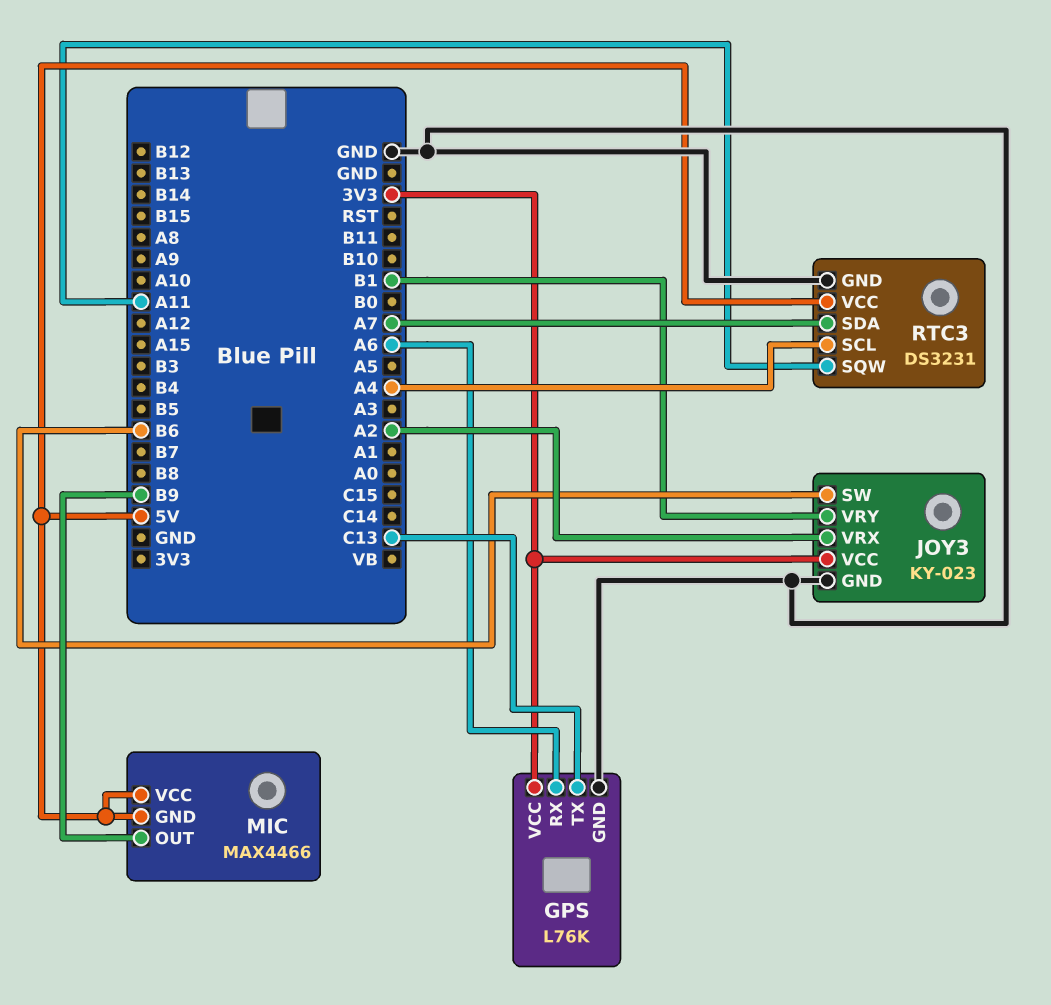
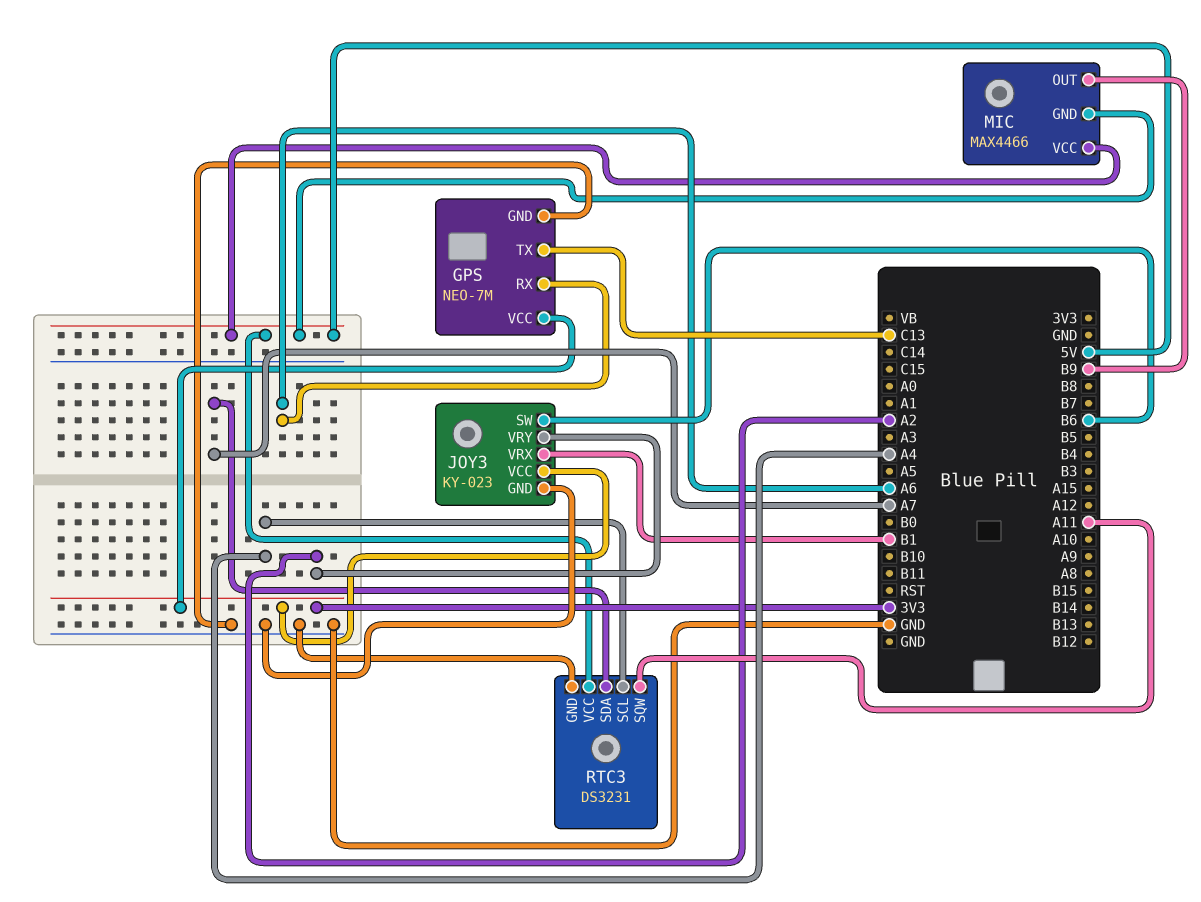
GPS: L76K -> NEO-7M
JOY3 pin VRX: A2 -> B1
JOY3 pin VRY: B1 -> A2

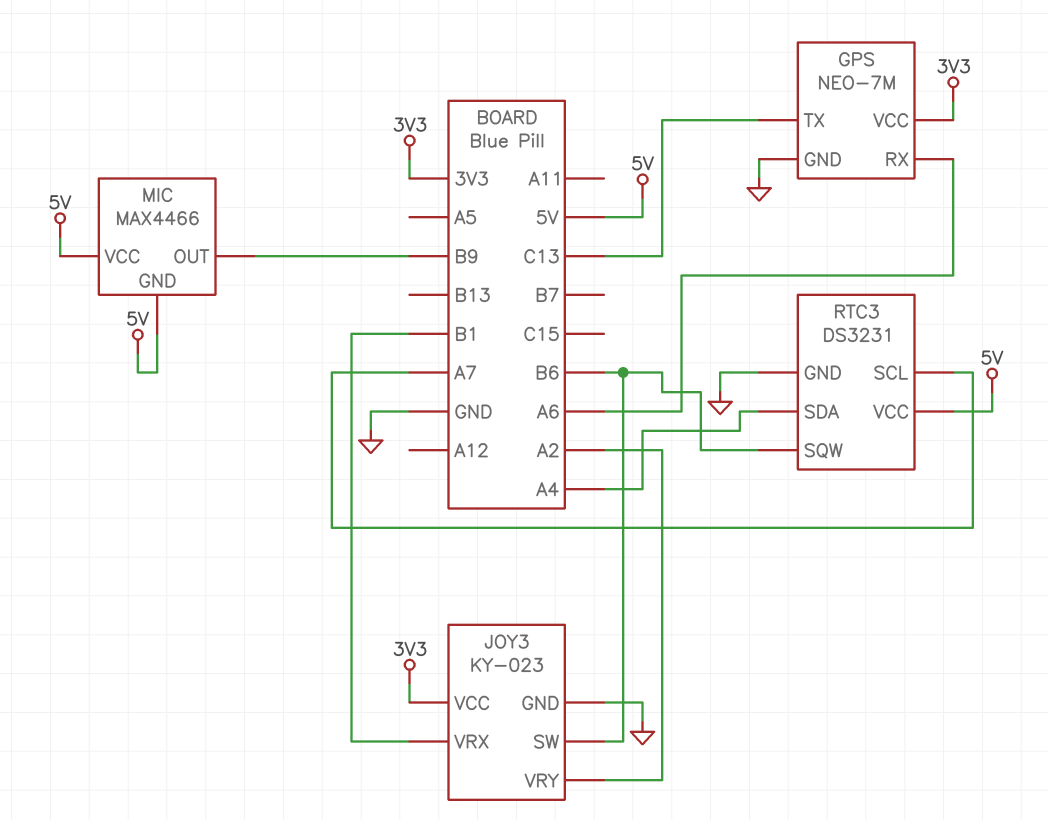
RTC3 pin SCL: A4 -> A7
RTC3 pin SDA: A7 -> A4
RTC3 pin SQW: A11 -> B6

